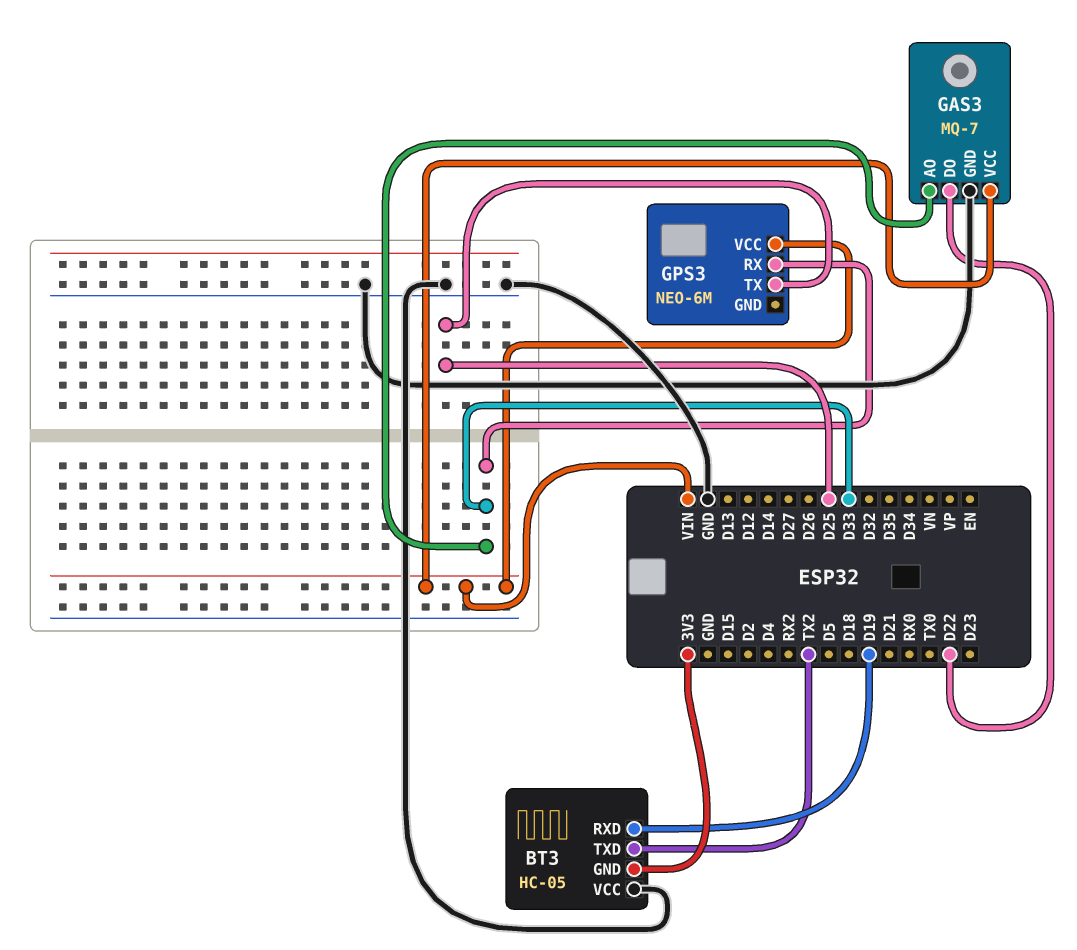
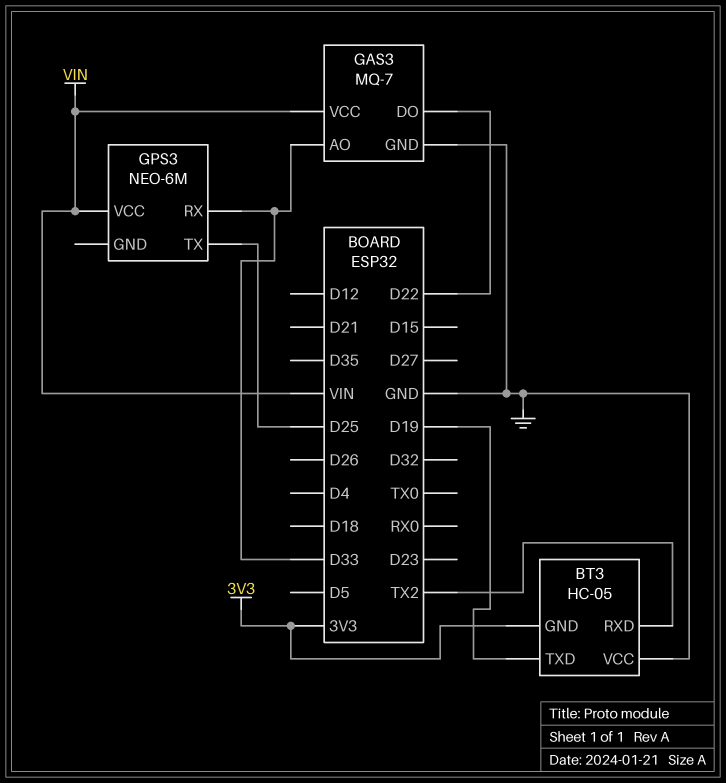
BT3 pin RXD: D19 -> TX2
BT3 pin TXD: TX2 -> D19

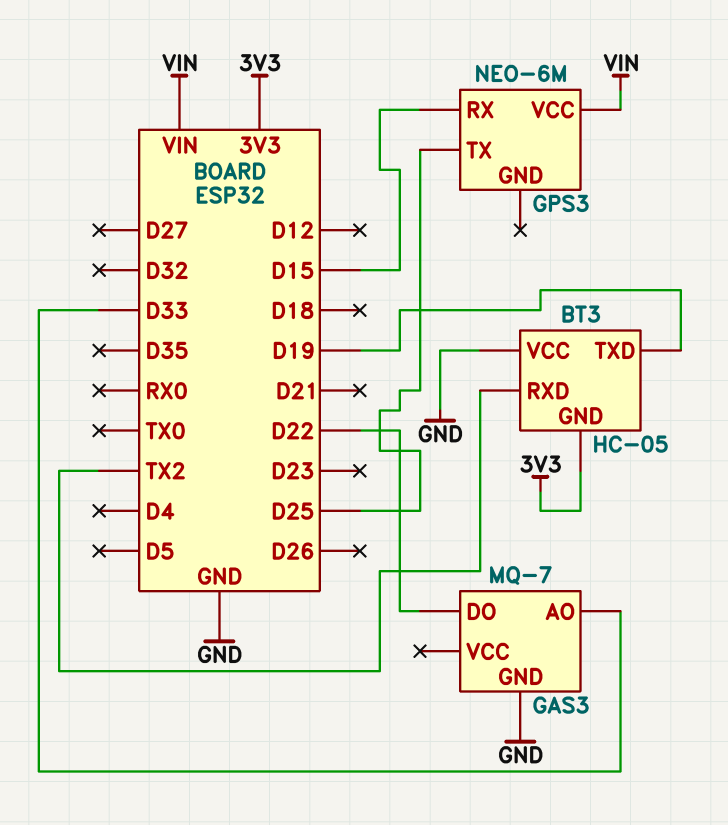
GAS3 pin VCC: VIN -> none
GPS3 pin RX: D33 -> D15

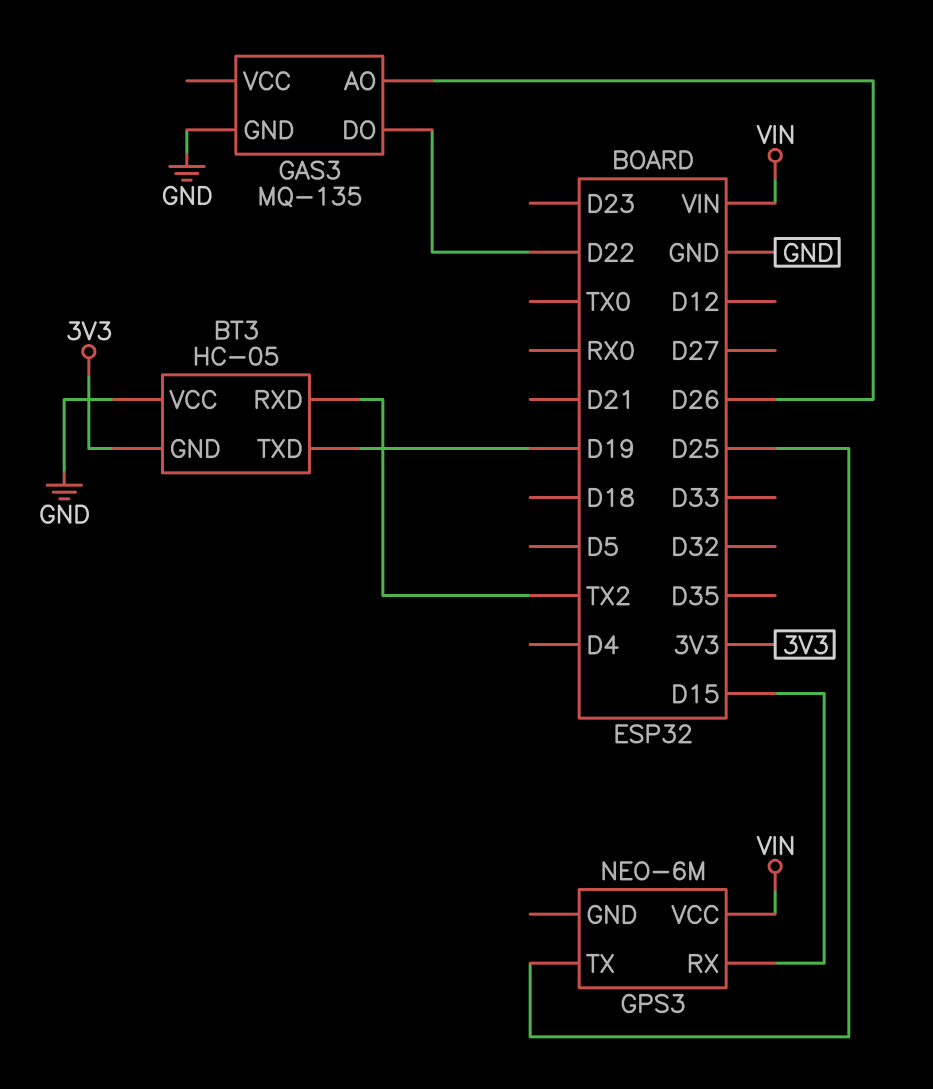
GAS3: MQ-7 -> MQ-135
GAS3 pin AO: D33 -> D26

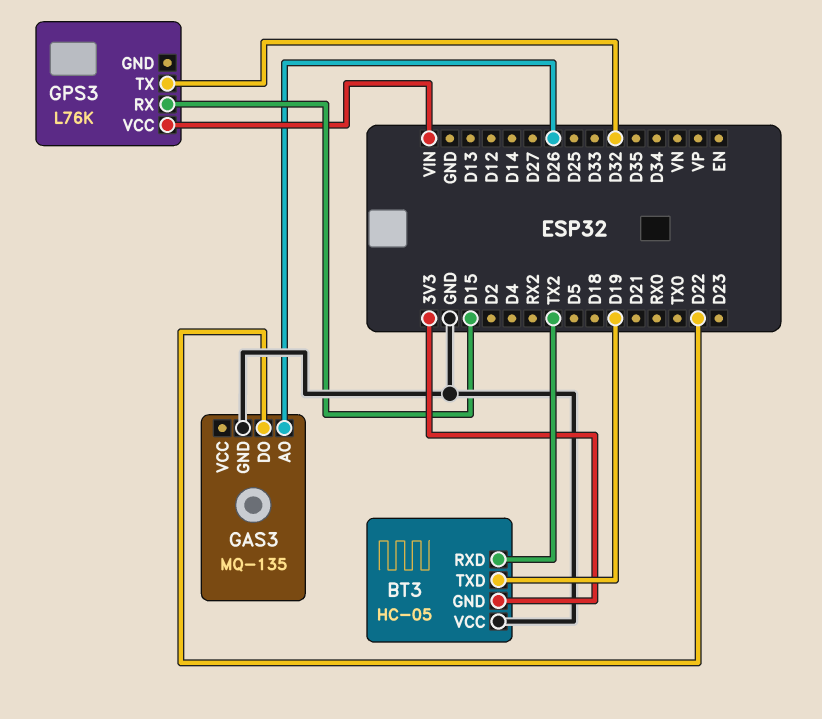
GPS3: NEO-6M -> L76K
GPS3 pin TX: D25 -> D32

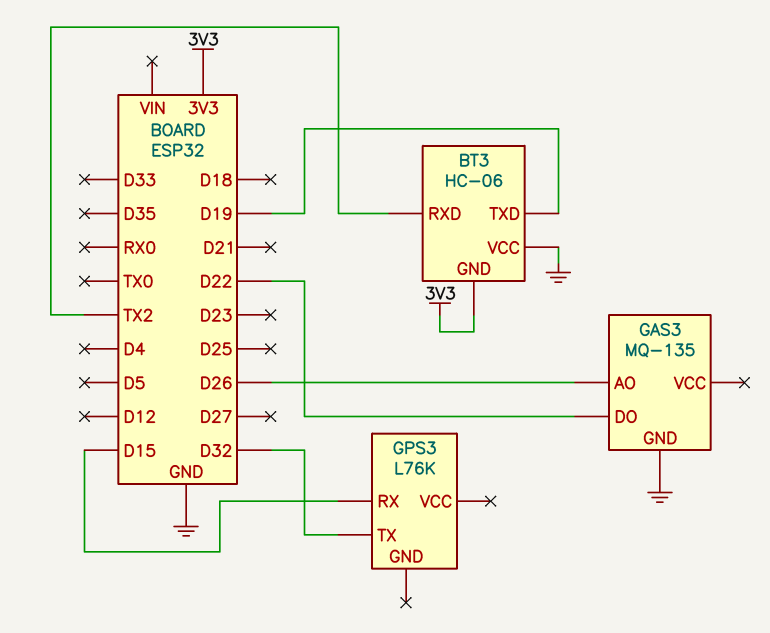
BT3: HC-05 -> HC-06
GPS3 pin VCC: VIN -> none

